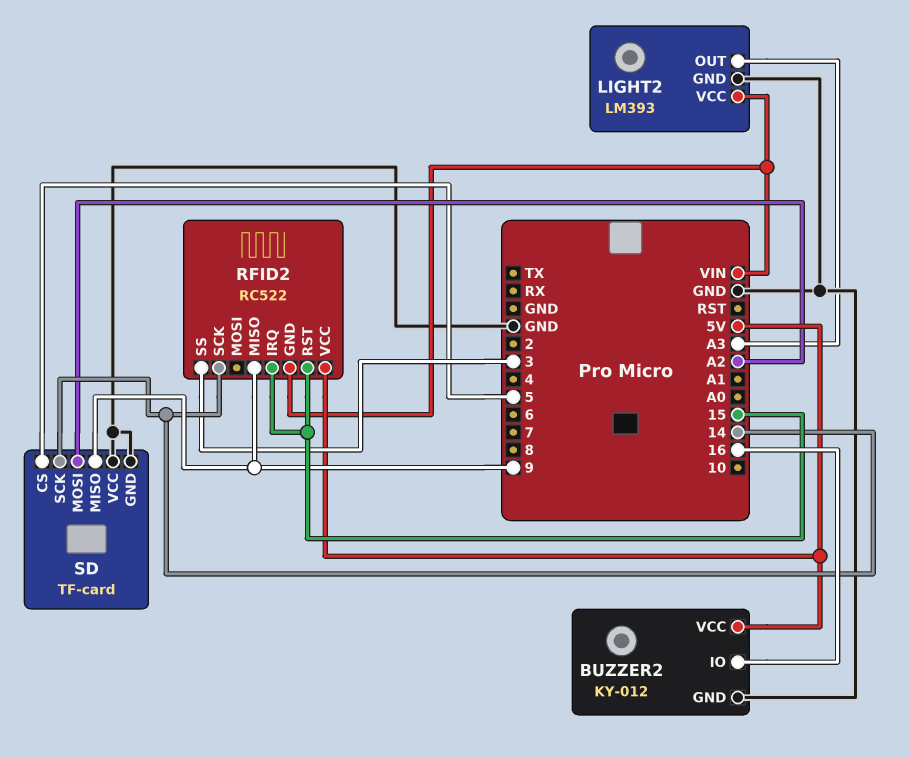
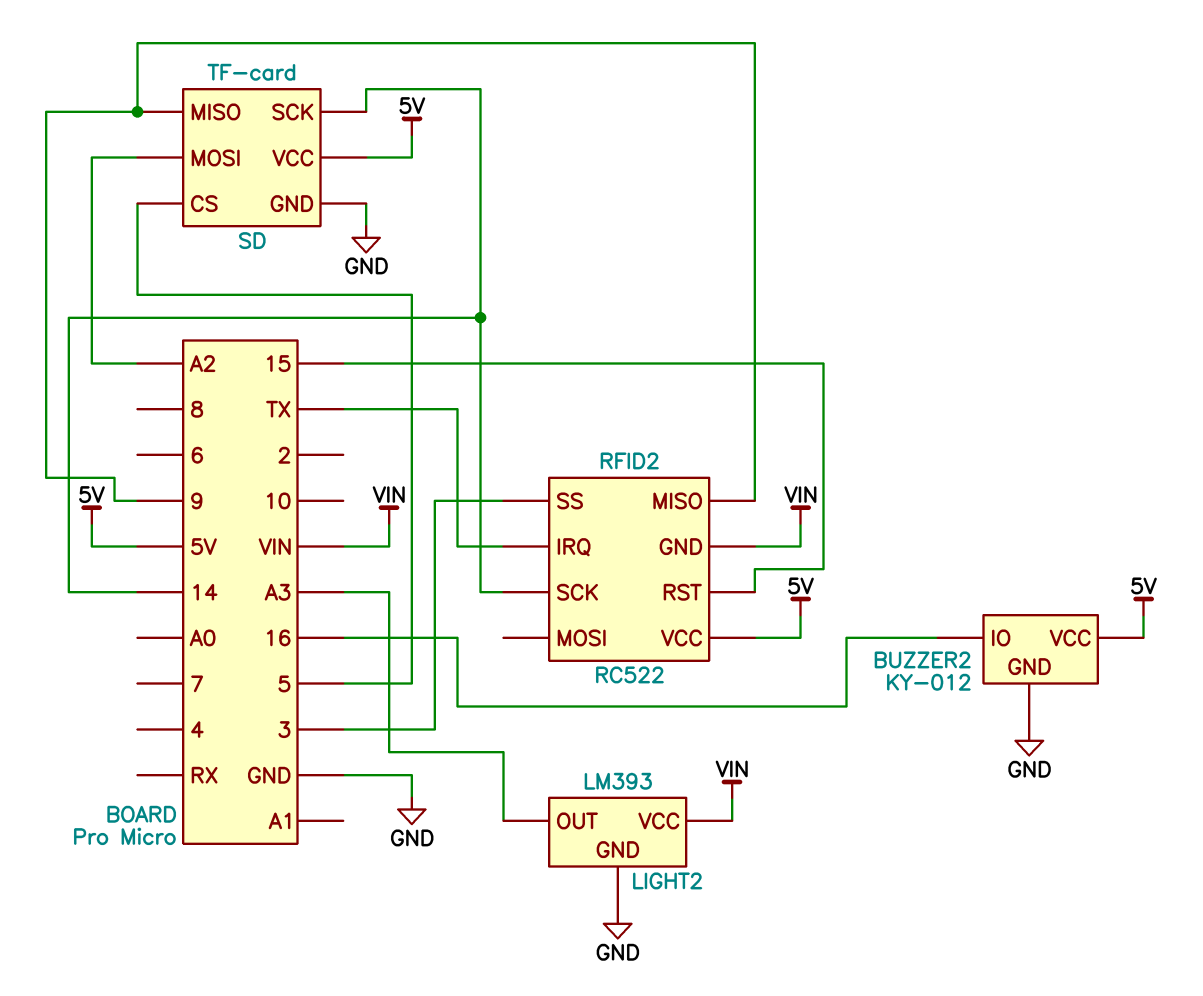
RFID2 pin IRQ: 15 -> TX
SD pin VCC: GND -> 5V

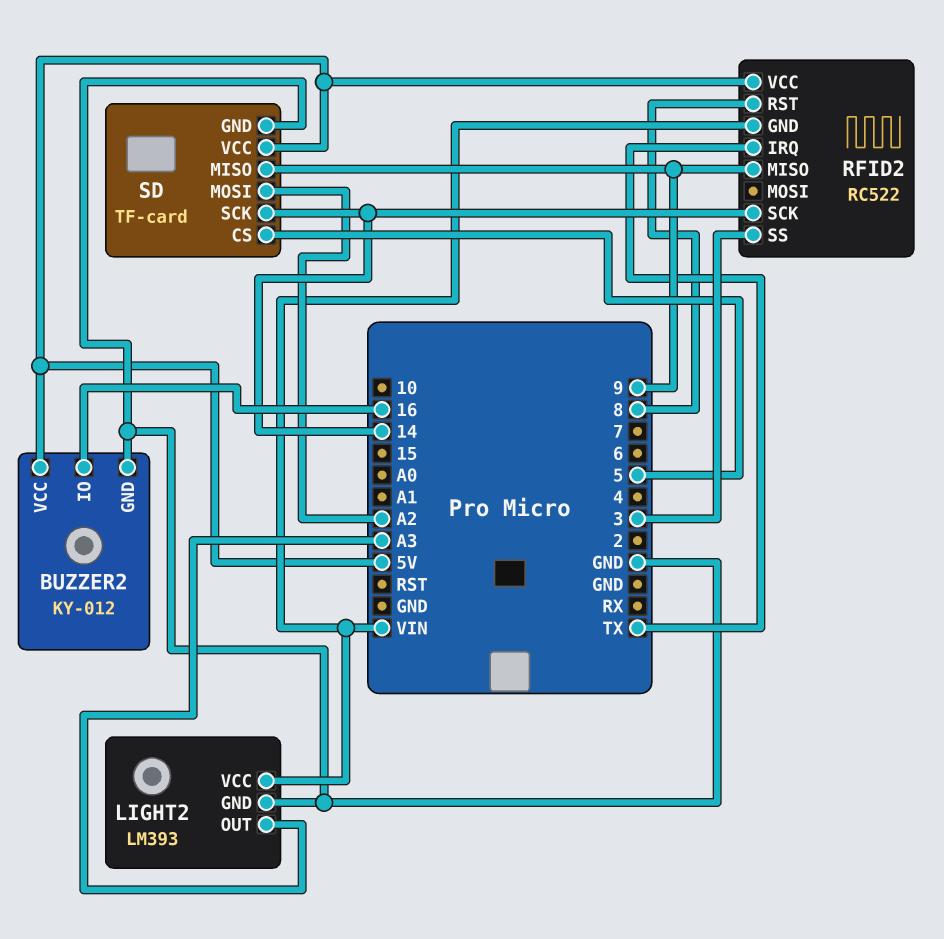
RFID2 pin RST: 15 -> 8

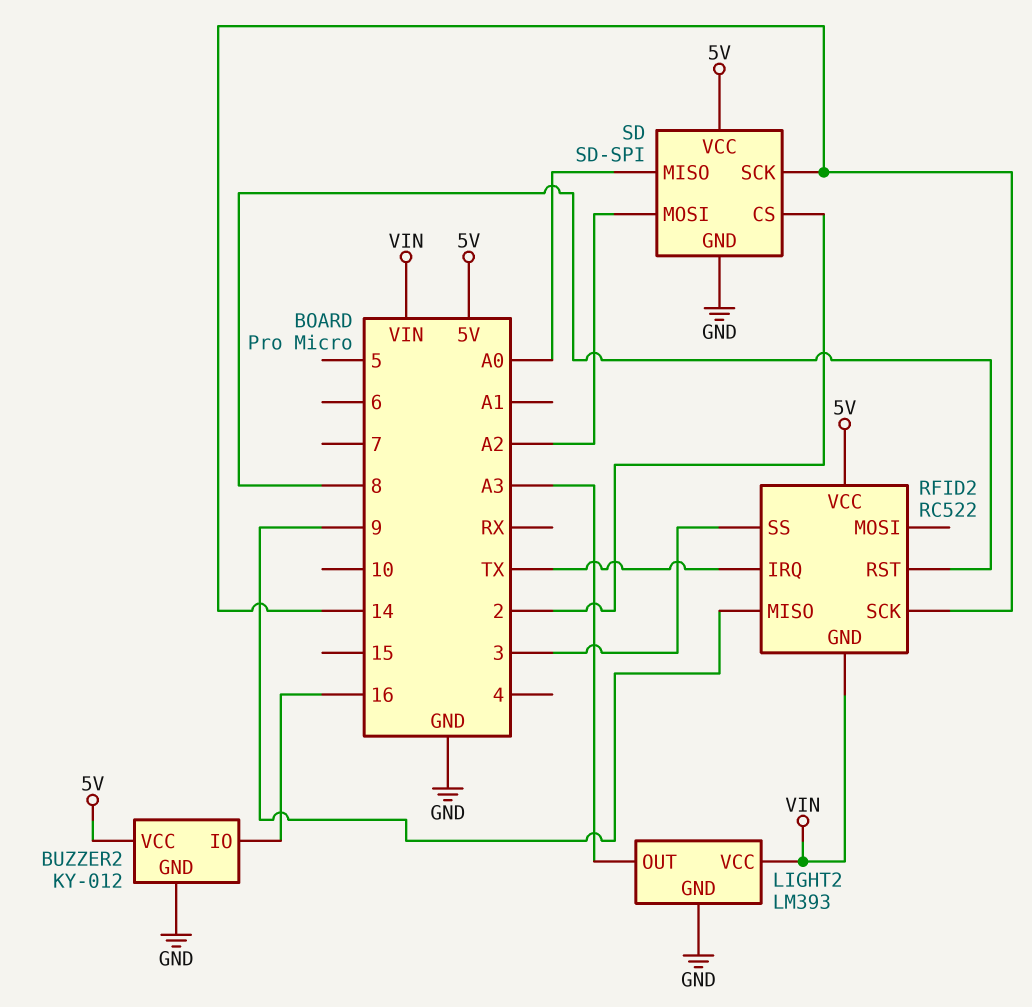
SD: TF-card -> SD-SPI
SD pin CS: 5 -> 2
SD pin MISO: 9 -> A0

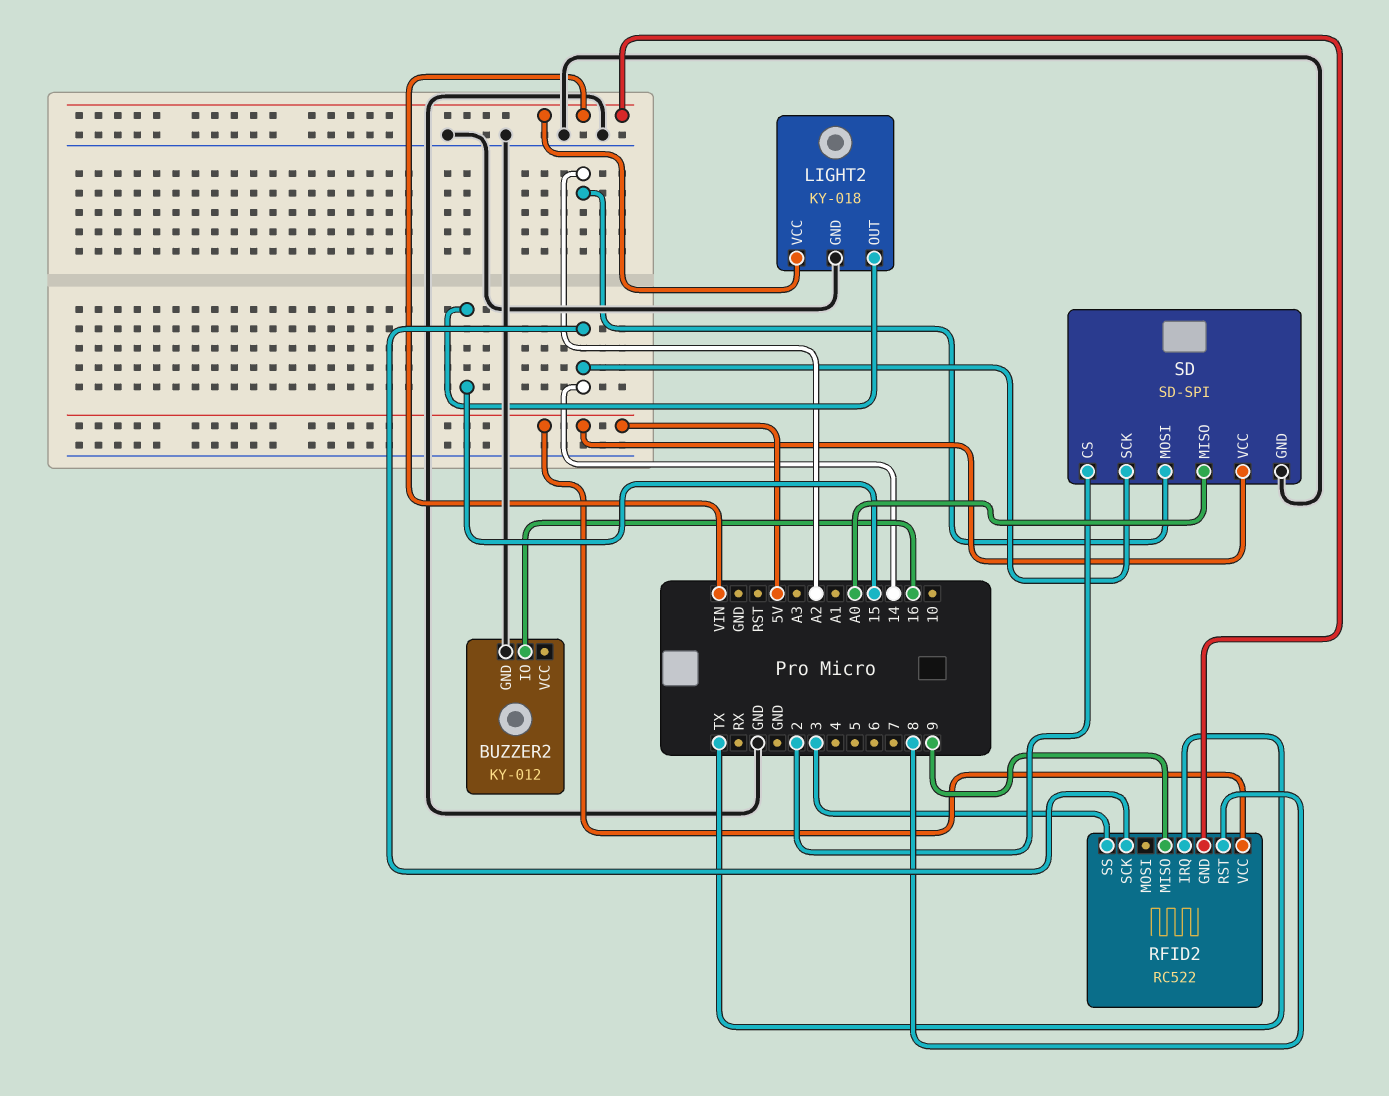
BUZZER2 pin VCC: 5V -> none
LIGHT2: LM393 -> KY-018
LIGHT2 pin OUT: A3 -> 15

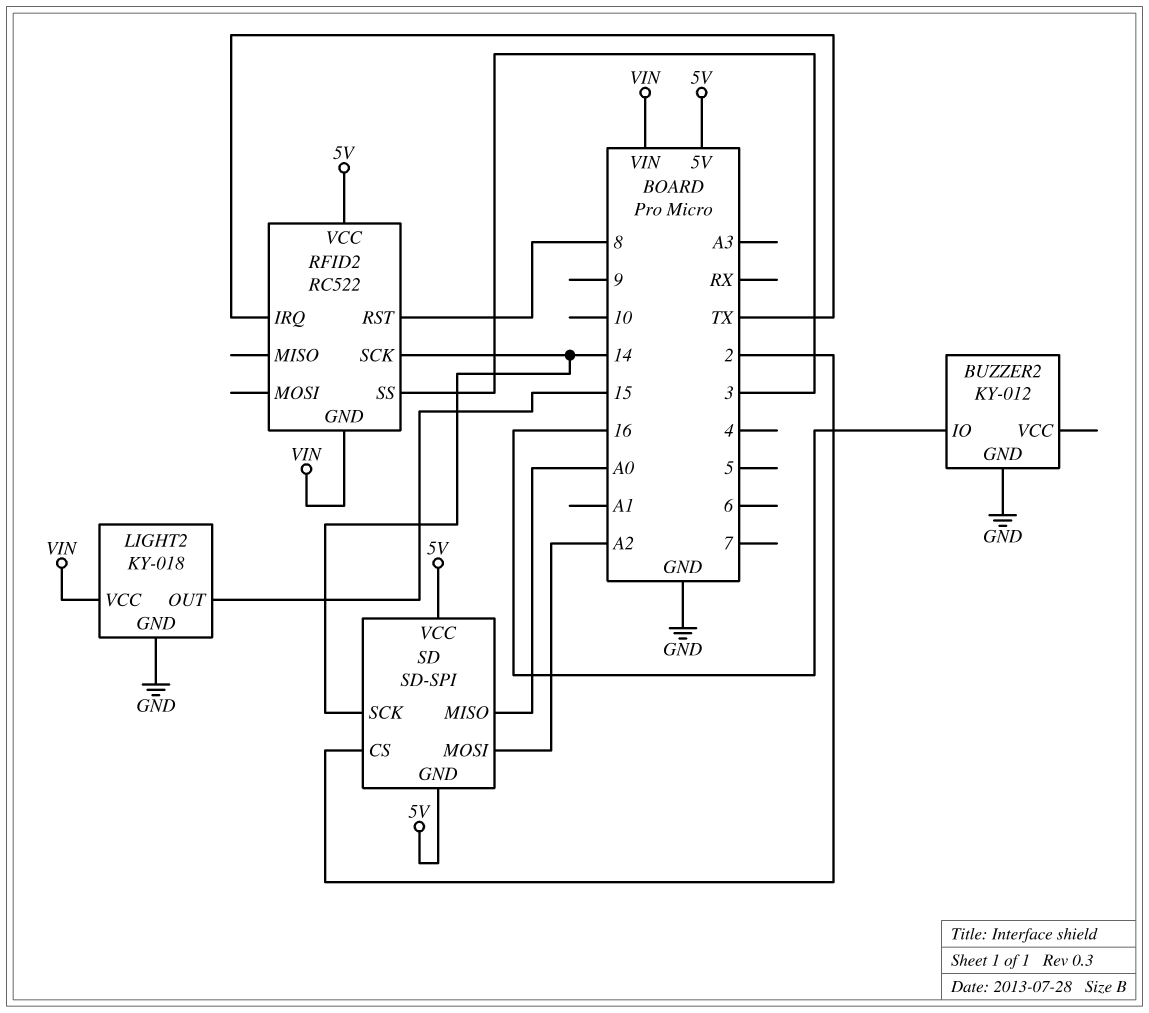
RFID2 pin MISO: 9 -> none
SD pin GND: GND -> 5V

